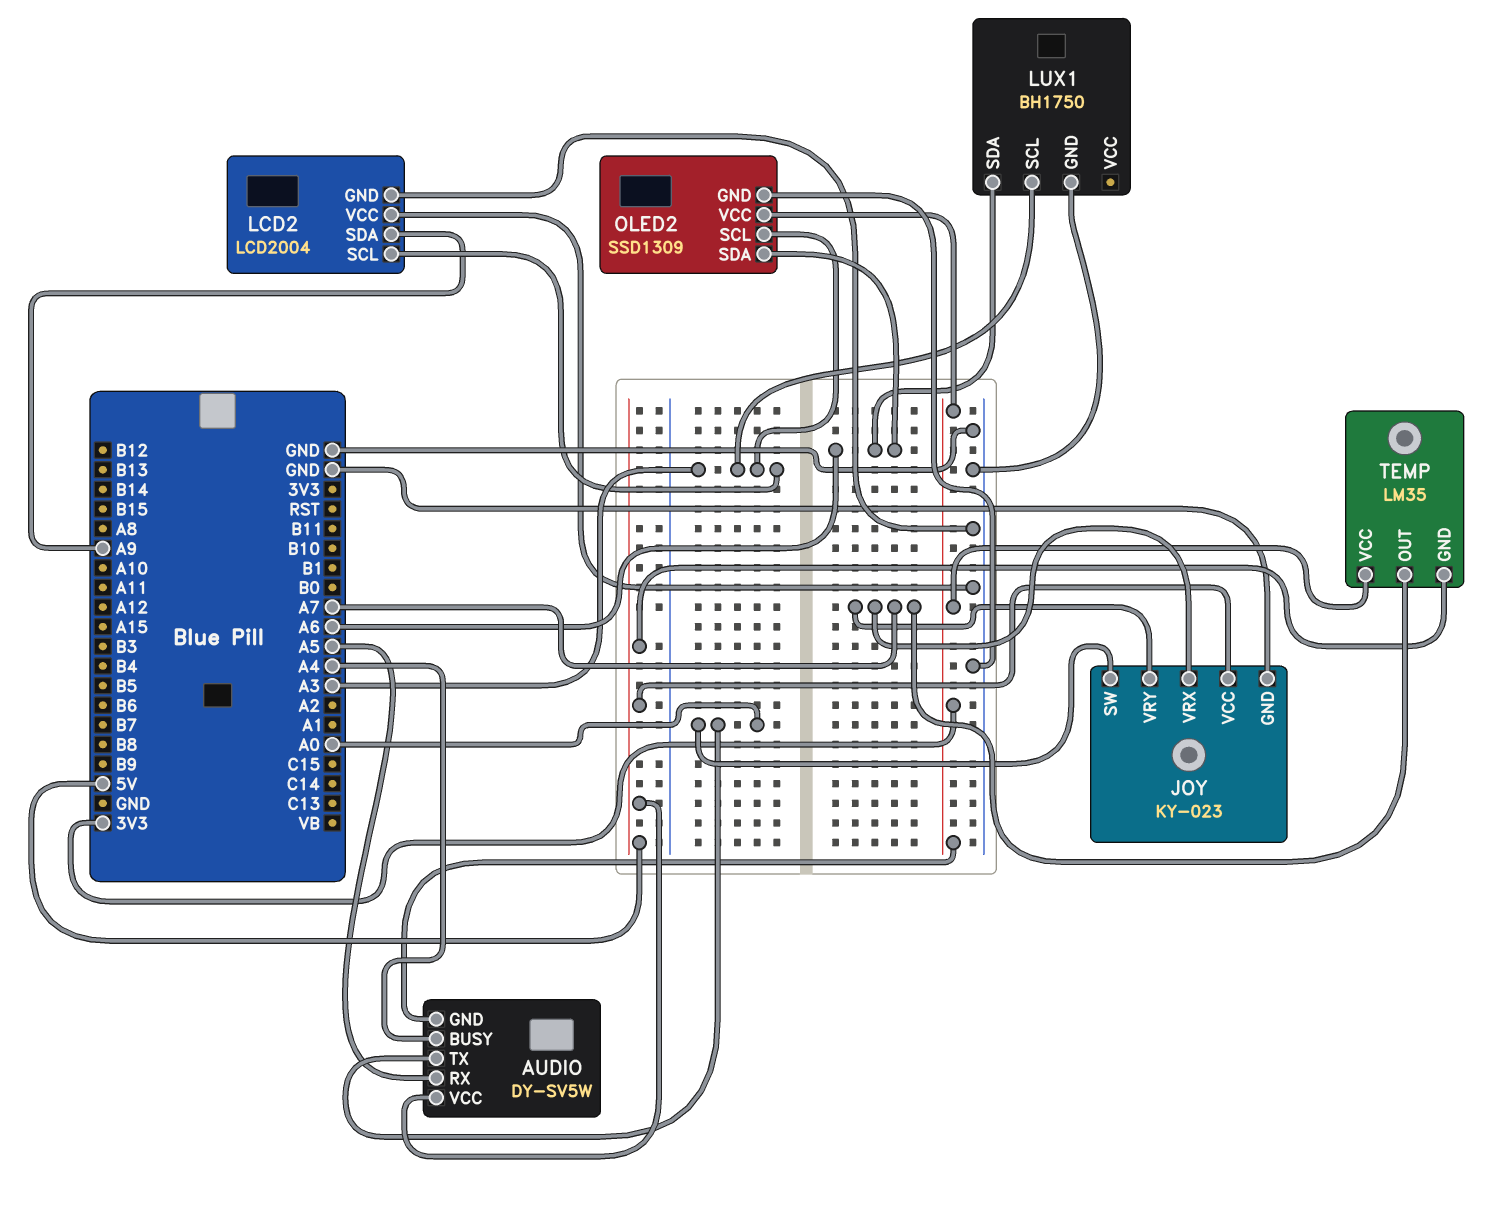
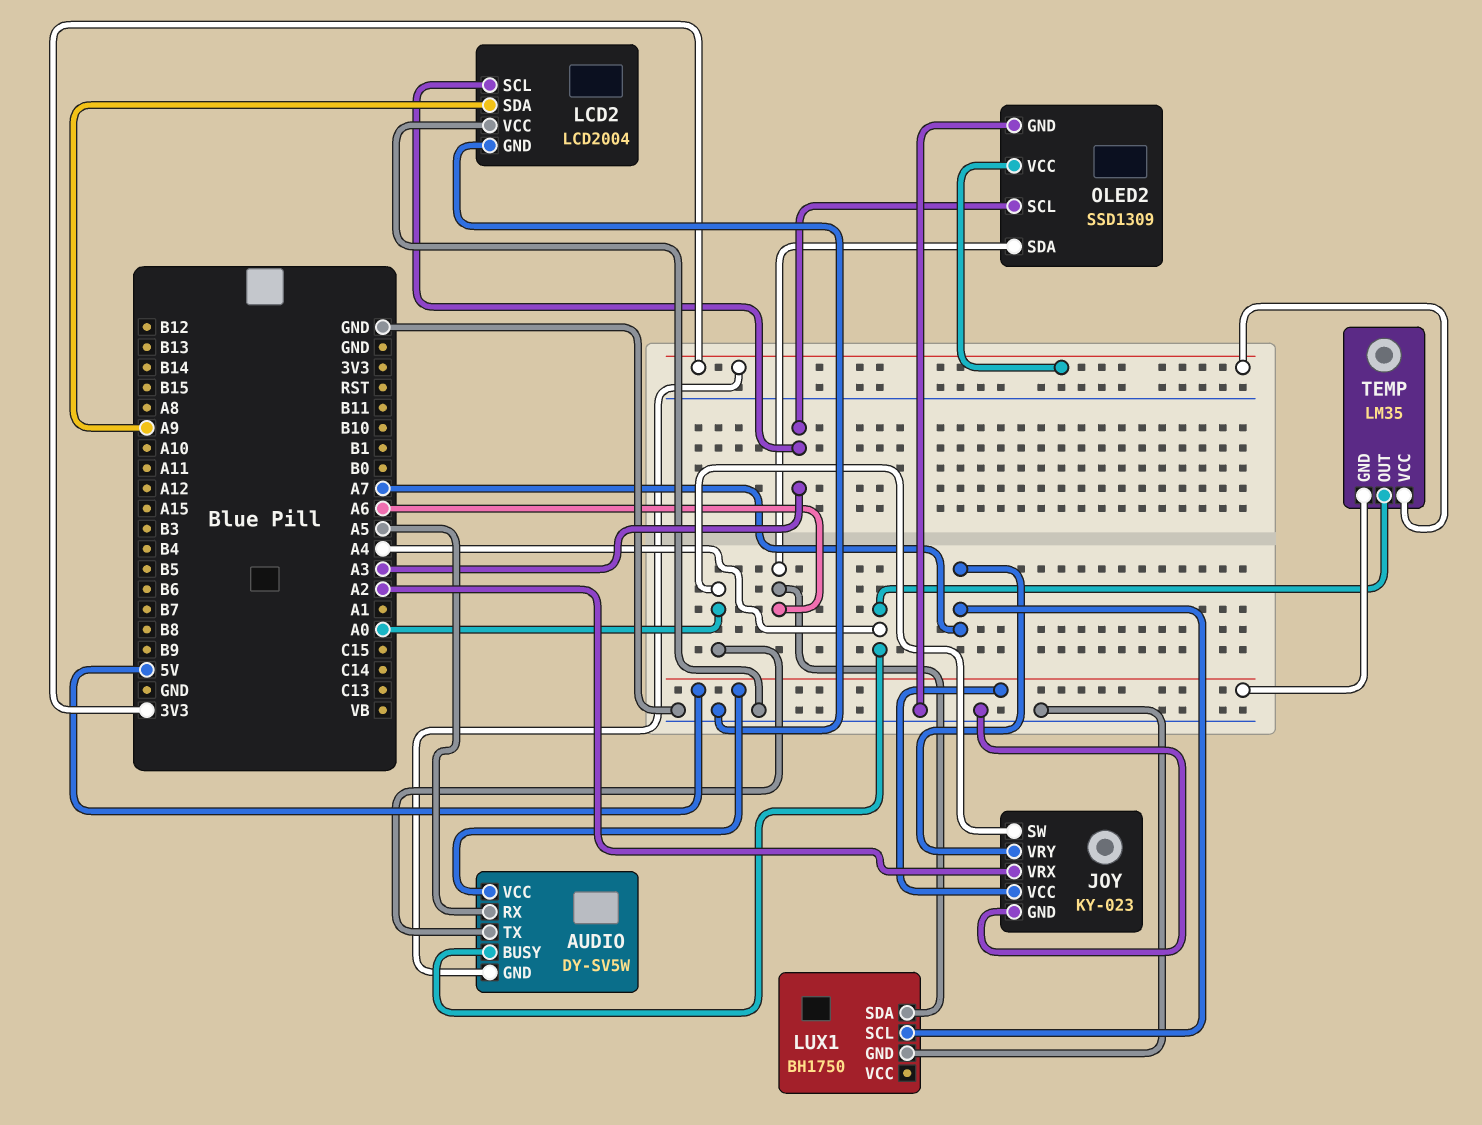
JOY pin VRX: A7 -> A2
LUX1 pin SCL: A3 -> A7
TEMP pin OUT: A7 -> A4

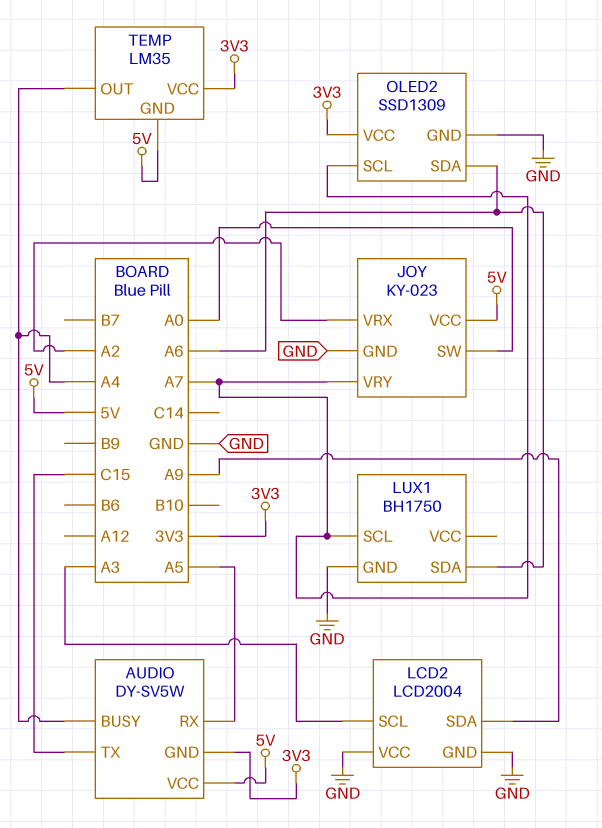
AUDIO pin TX: A0 -> C15
OLED2 pin SCL: A3 -> A7

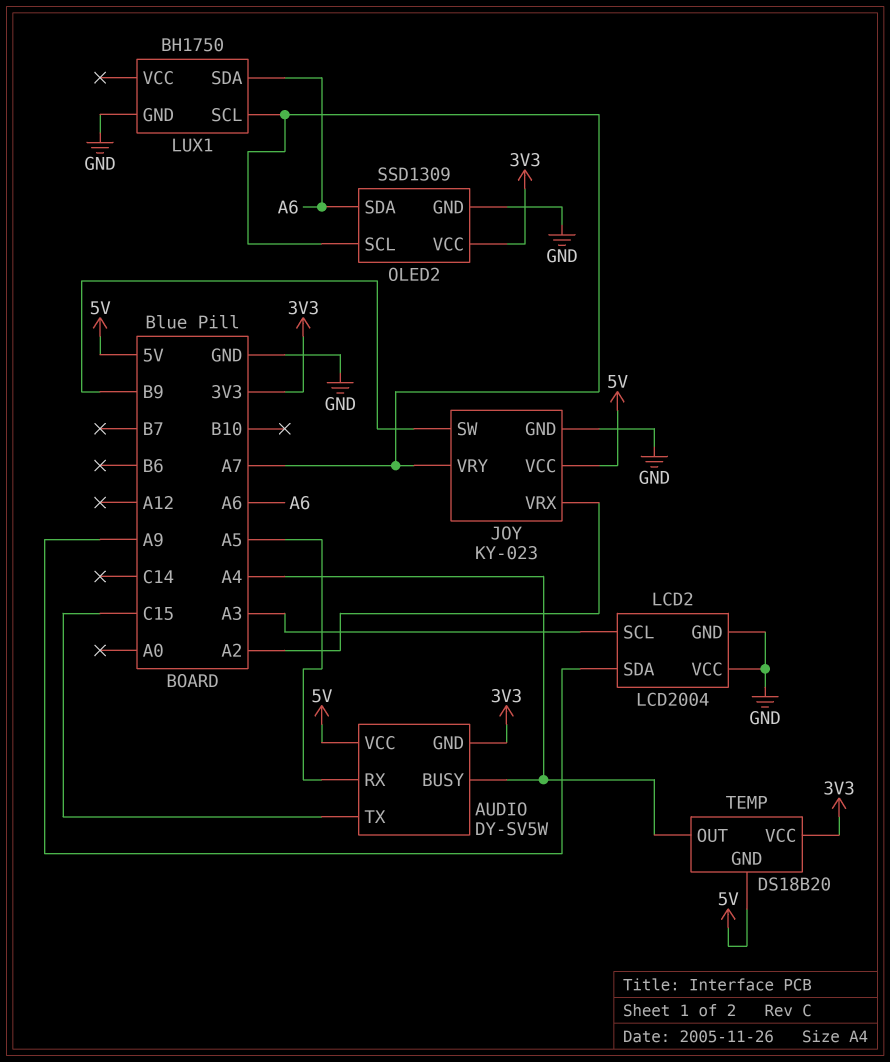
JOY pin SW: A0 -> B9
TEMP: LM35 -> DS18B20

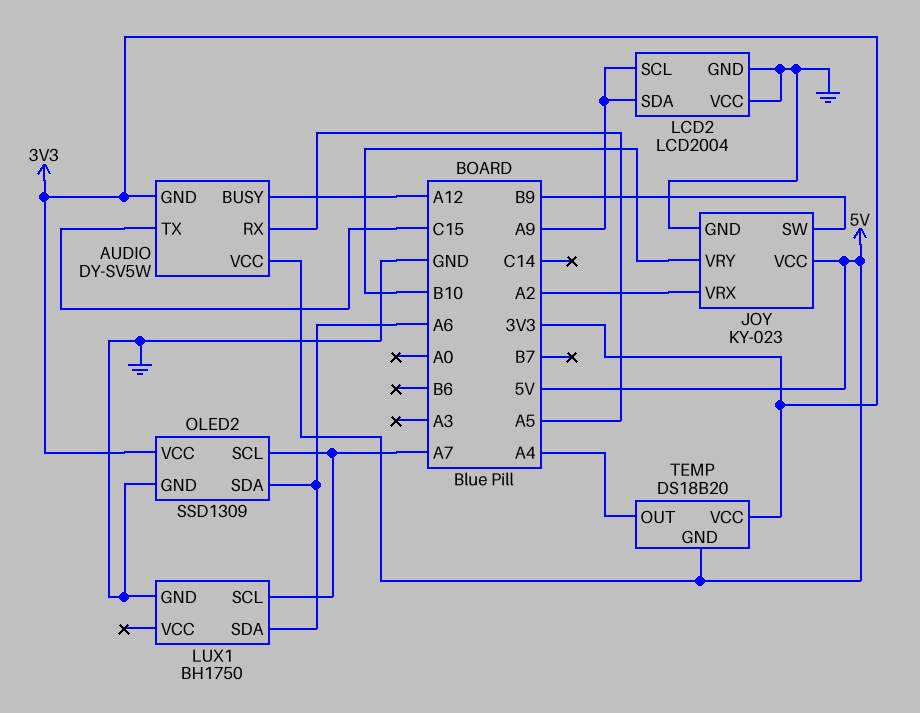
AUDIO pin BUSY: A4 -> A12
JOY pin VRY: A7 -> B10
LCD2 pin SCL: A3 -> A9

